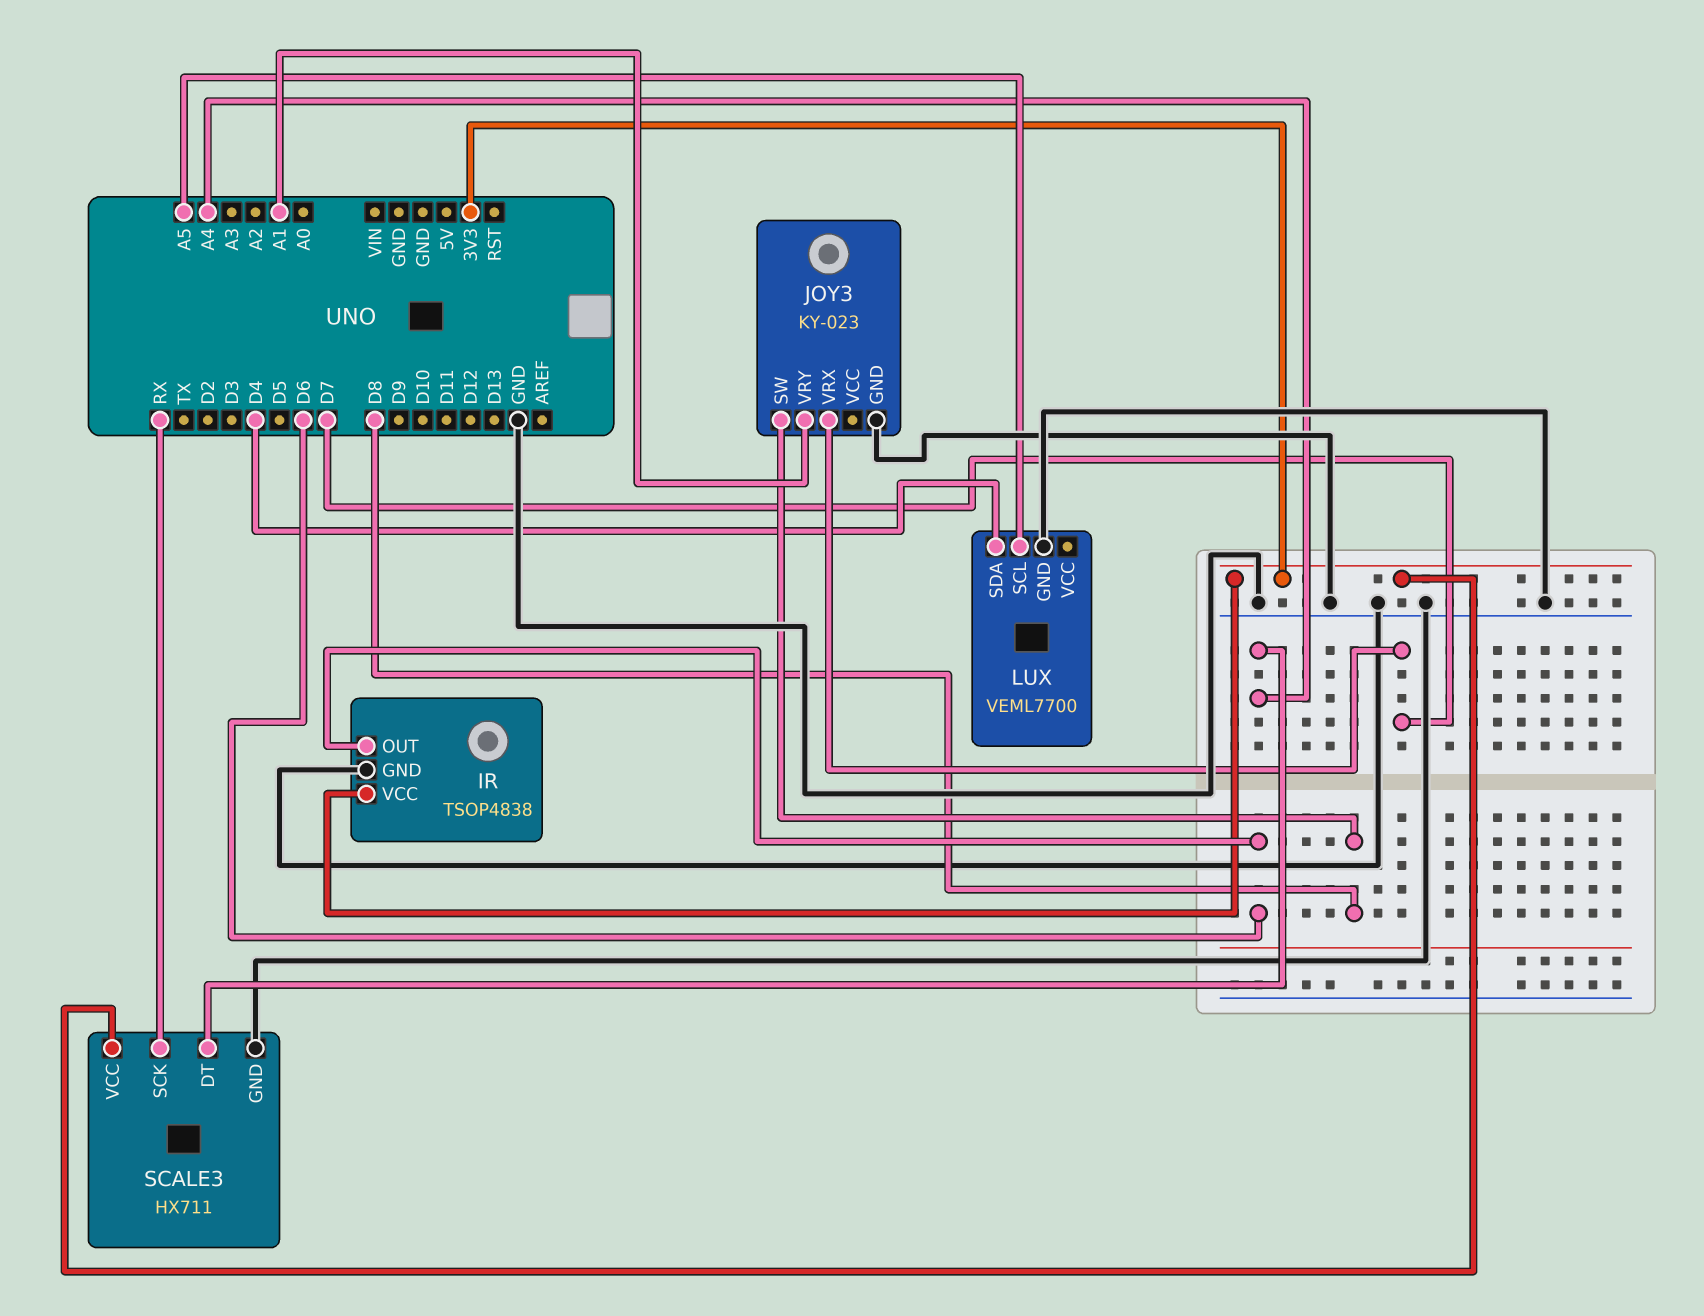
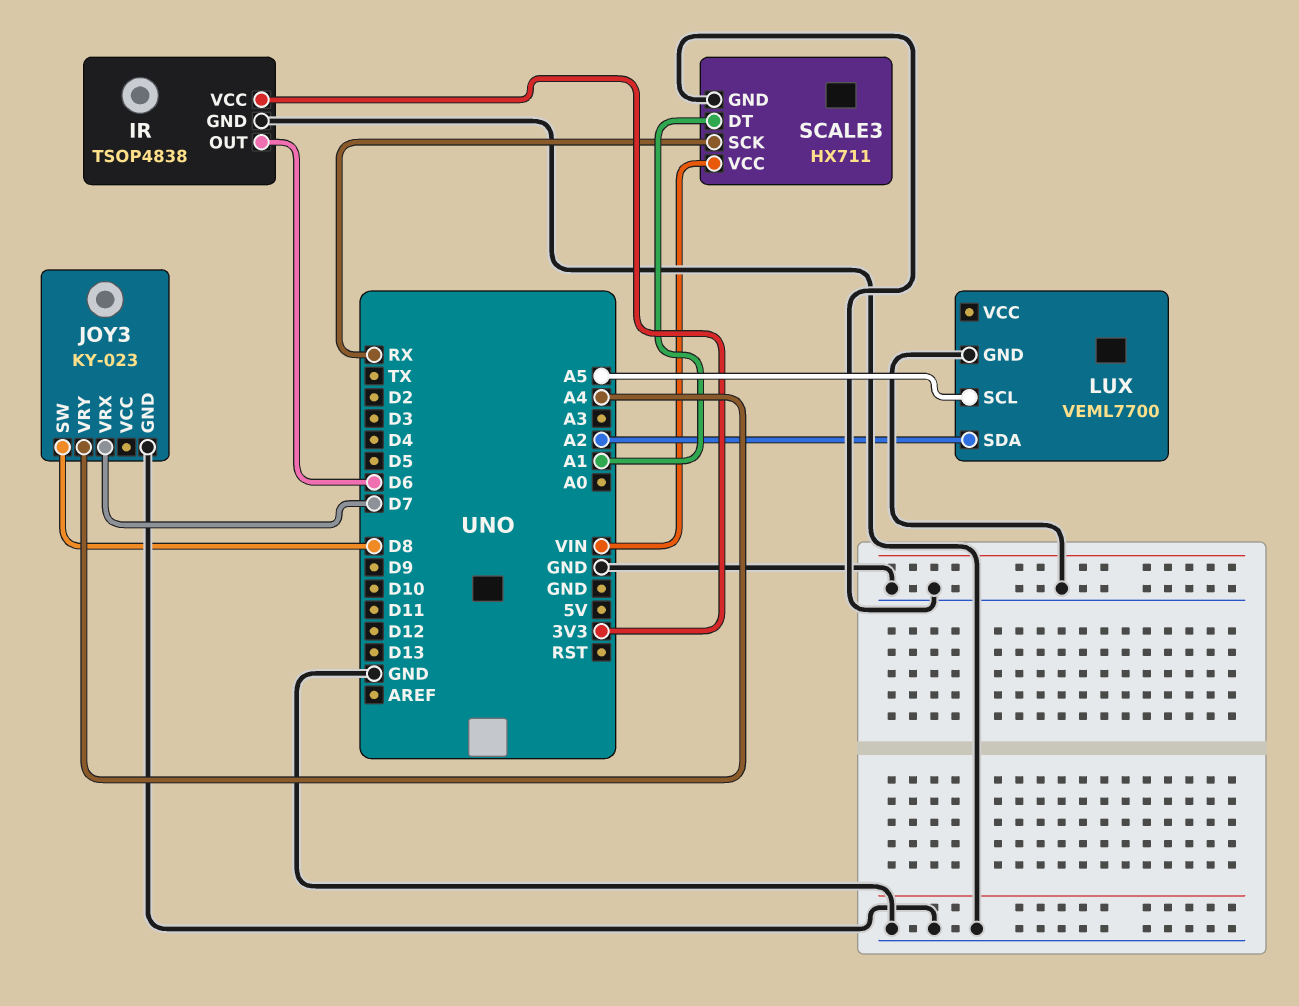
JOY3 pin VRY: A1 -> A4
LUX pin SDA: D4 -> A2
SCALE3 pin DT: A4 -> A1
SCALE3 pin VCC: 3V3 -> VIN

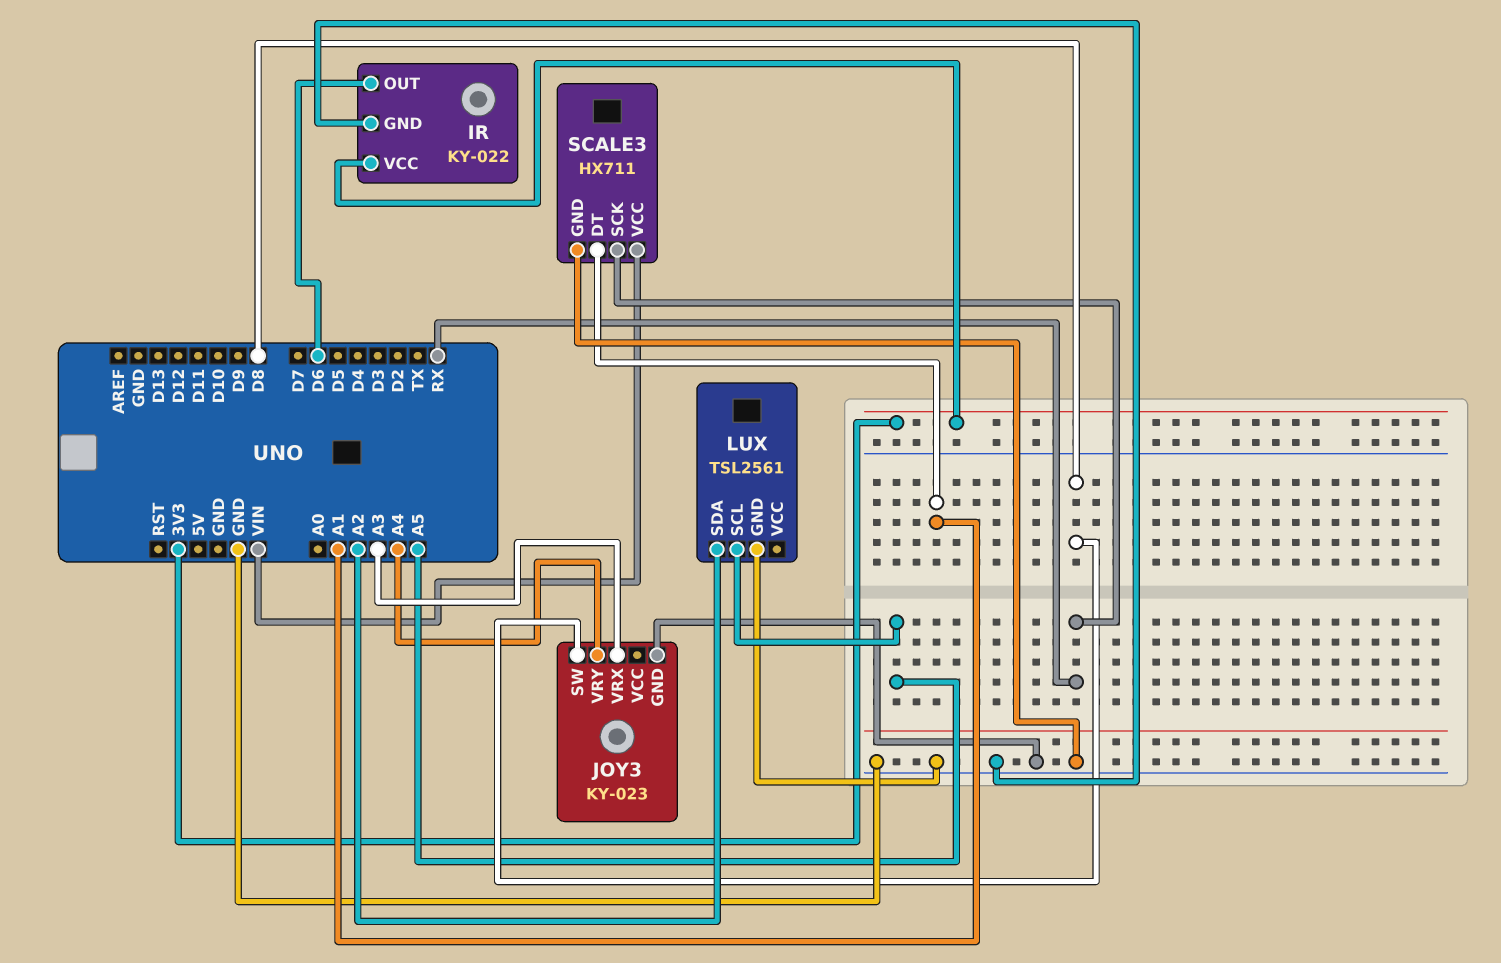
IR: TSOP4838 -> KY-022
JOY3 pin VRX: D7 -> A3
LUX: VEML7700 -> TSL2561

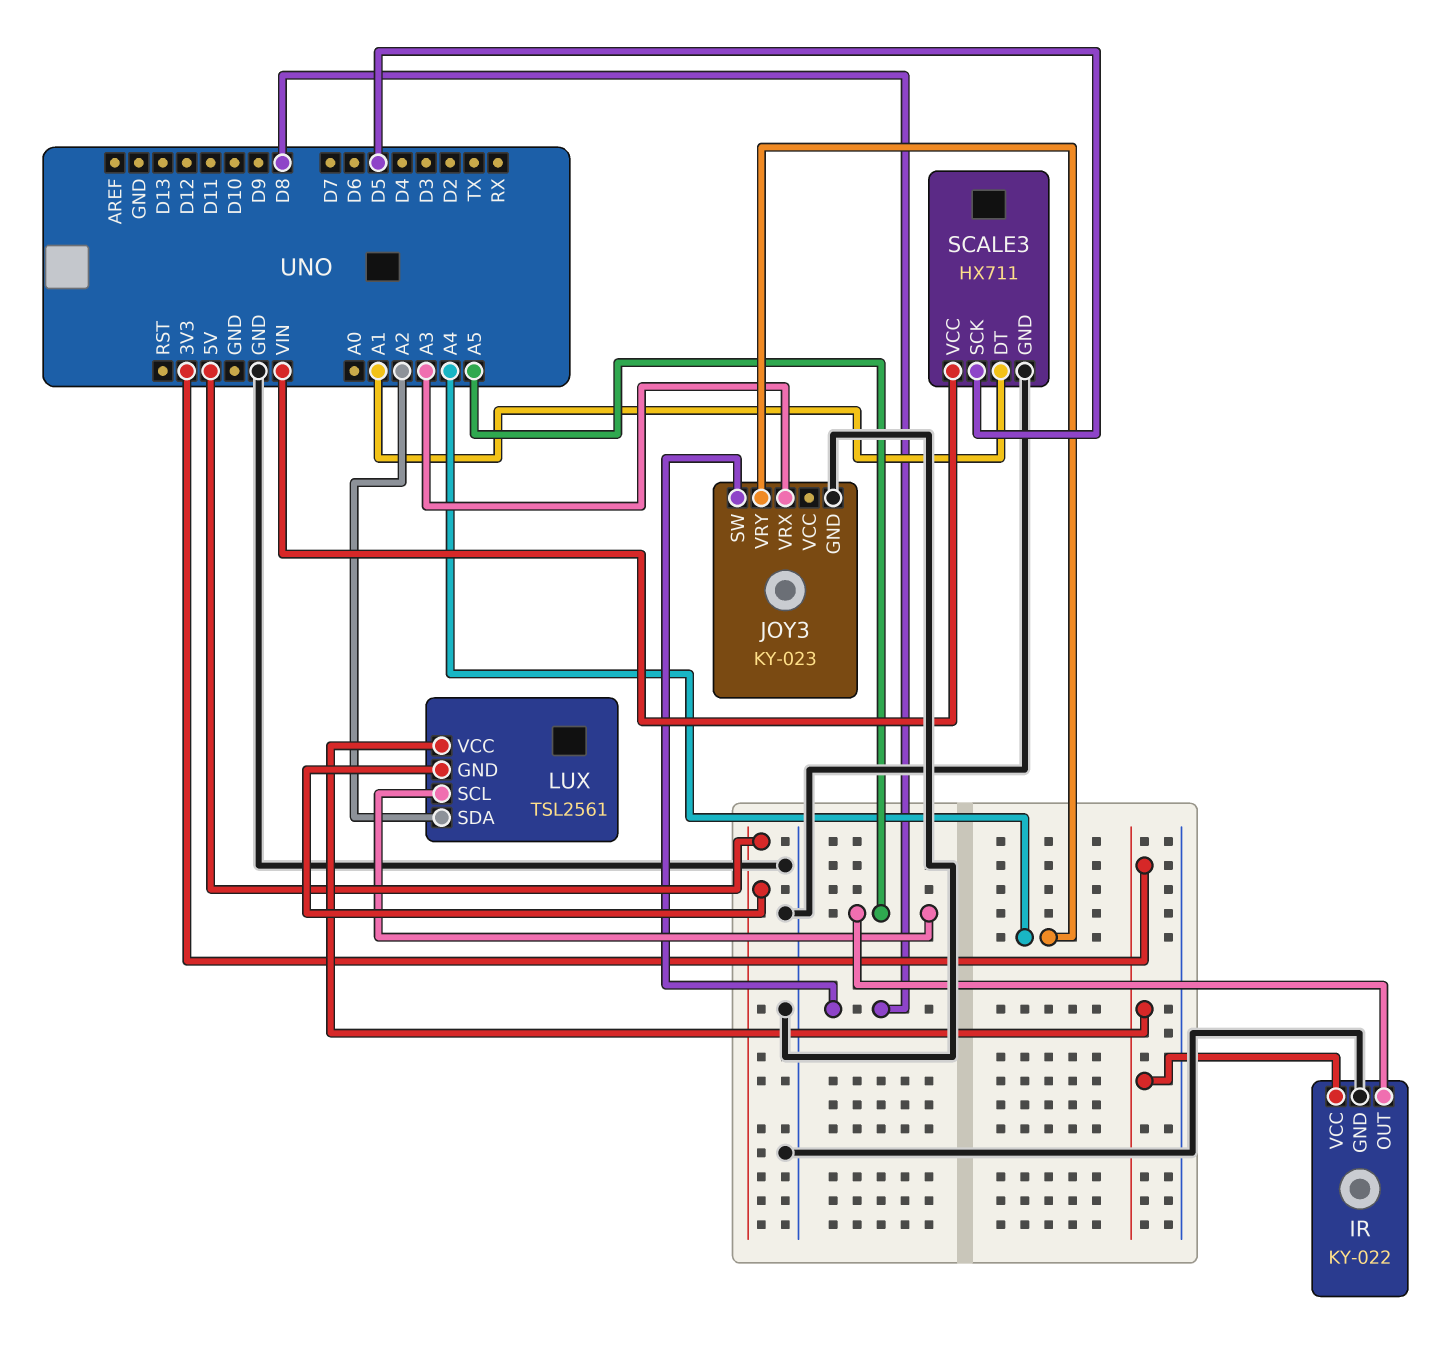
IR pin OUT: D6 -> A5
LUX pin GND: GND -> 5V
LUX pin VCC: none -> 3V3
SCALE3 pin SCK: RX -> D5

